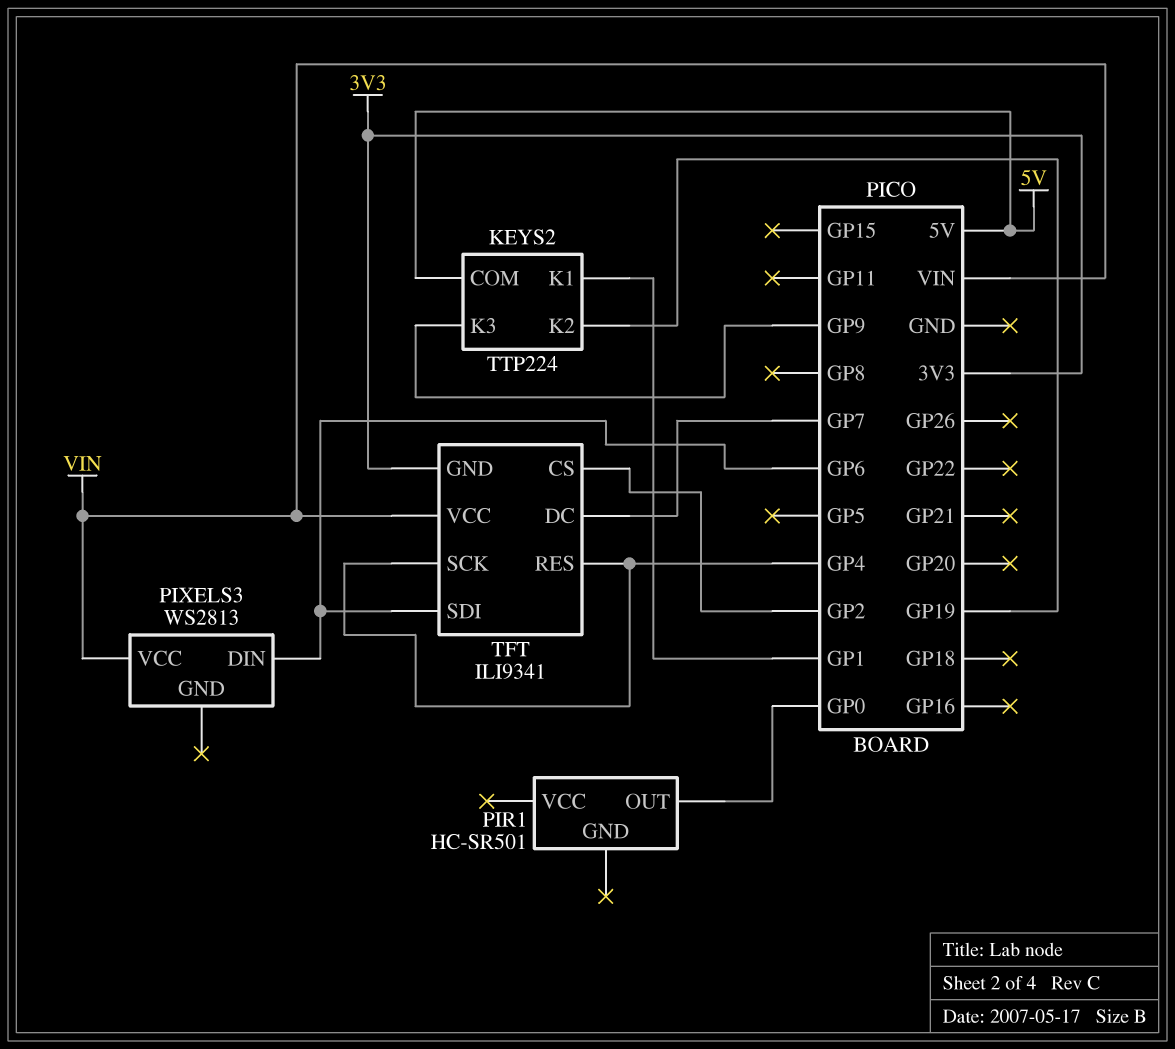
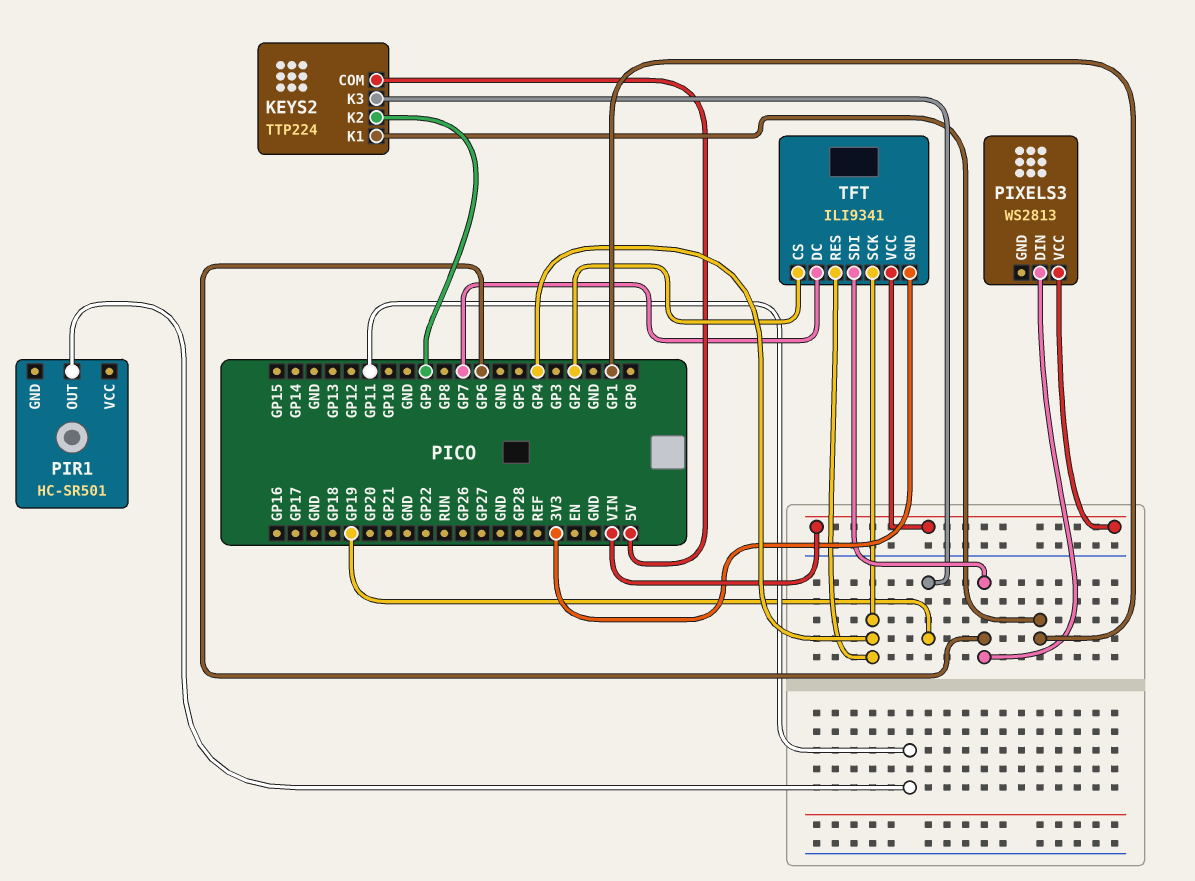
KEYS2 pin K2: GP19 -> GP9
KEYS2 pin K3: GP9 -> GP19
PIR1 pin OUT: GP0 -> GP11

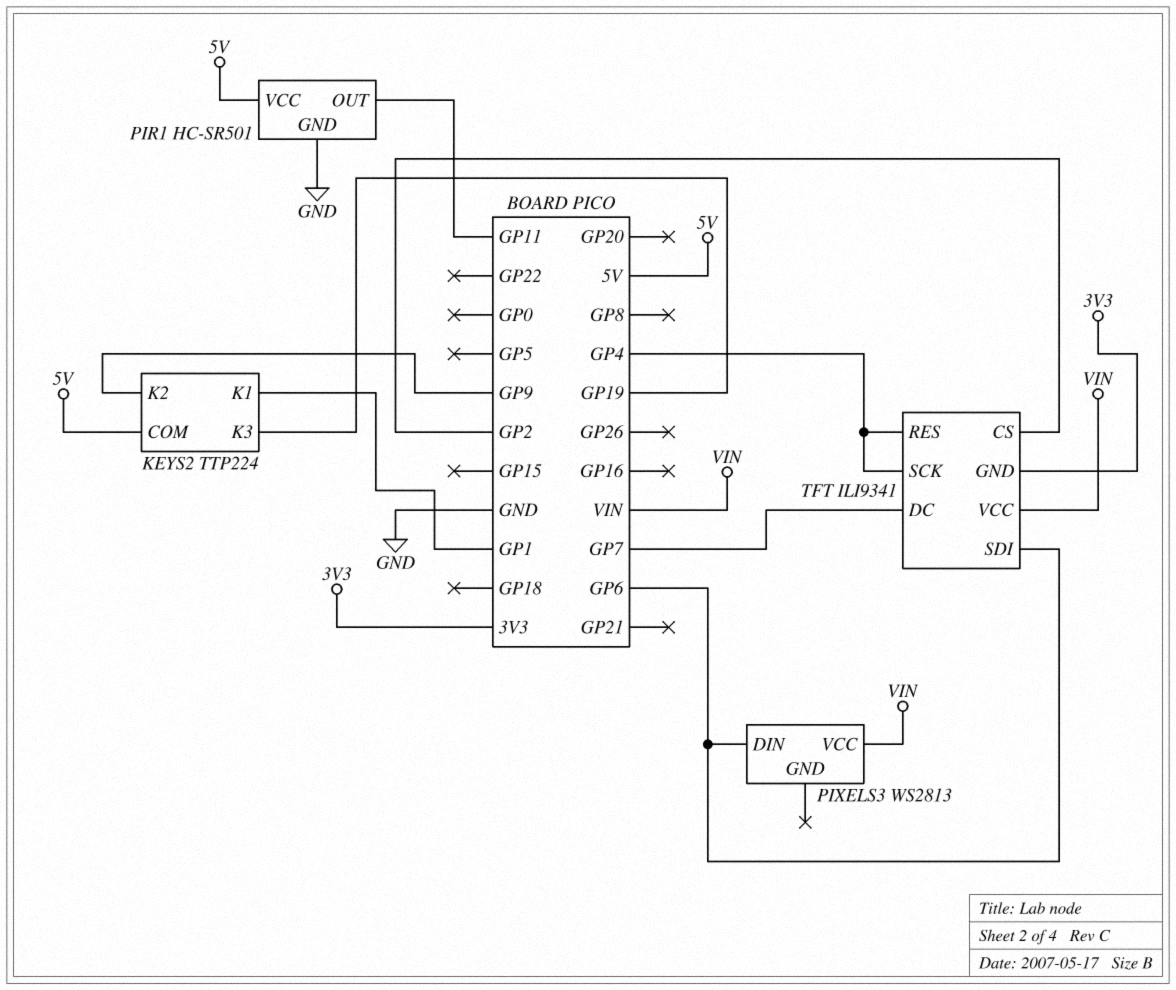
PIR1 pin GND: none -> GND
PIR1 pin VCC: none -> 5V

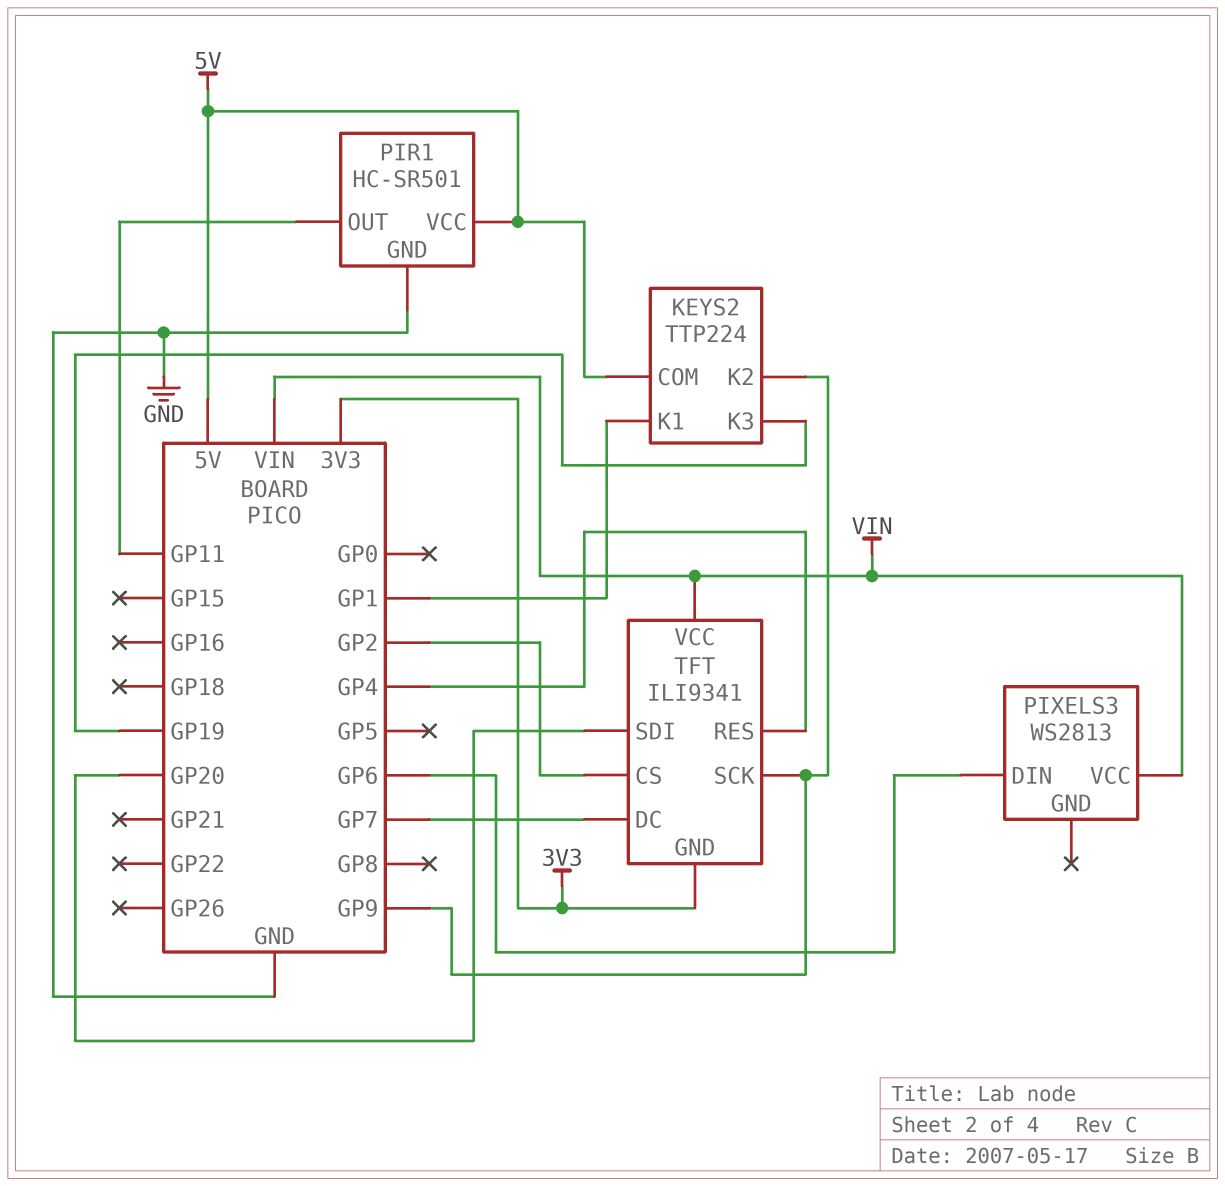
TFT pin SCK: GP4 -> GP9
TFT pin SDI: GP6 -> GP20

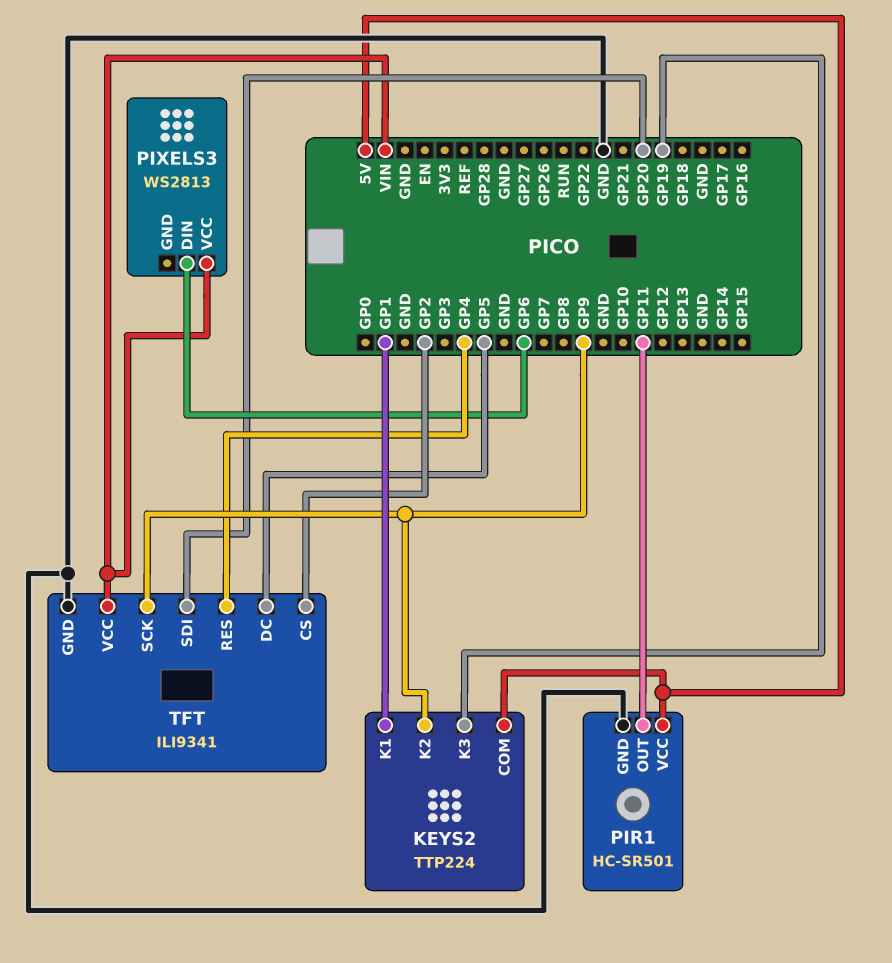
TFT pin DC: GP7 -> GP5
TFT pin GND: 3V3 -> GND

